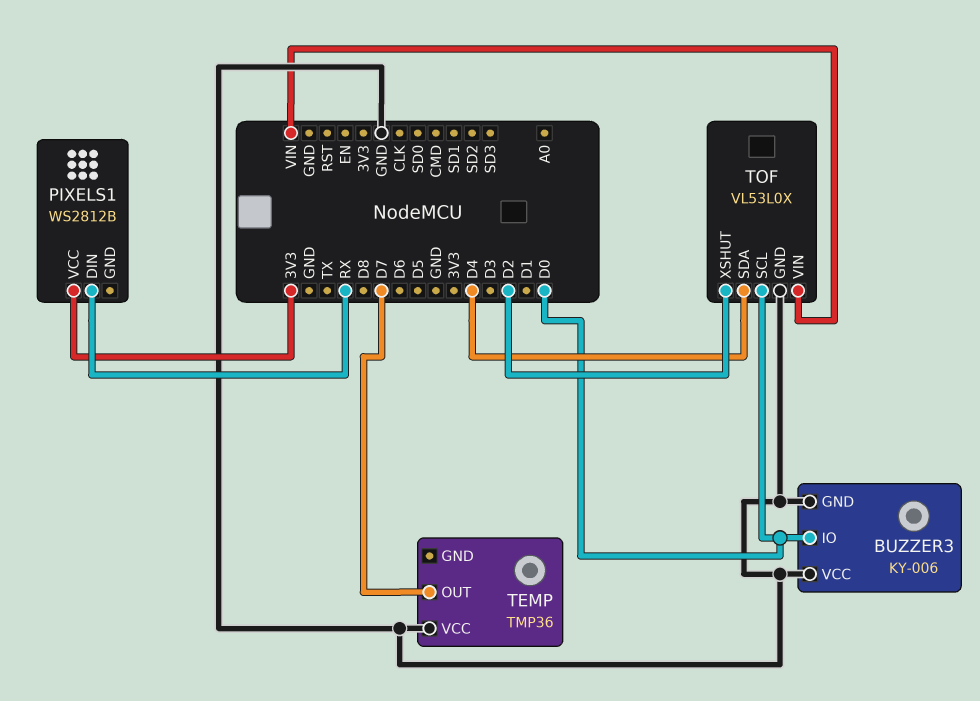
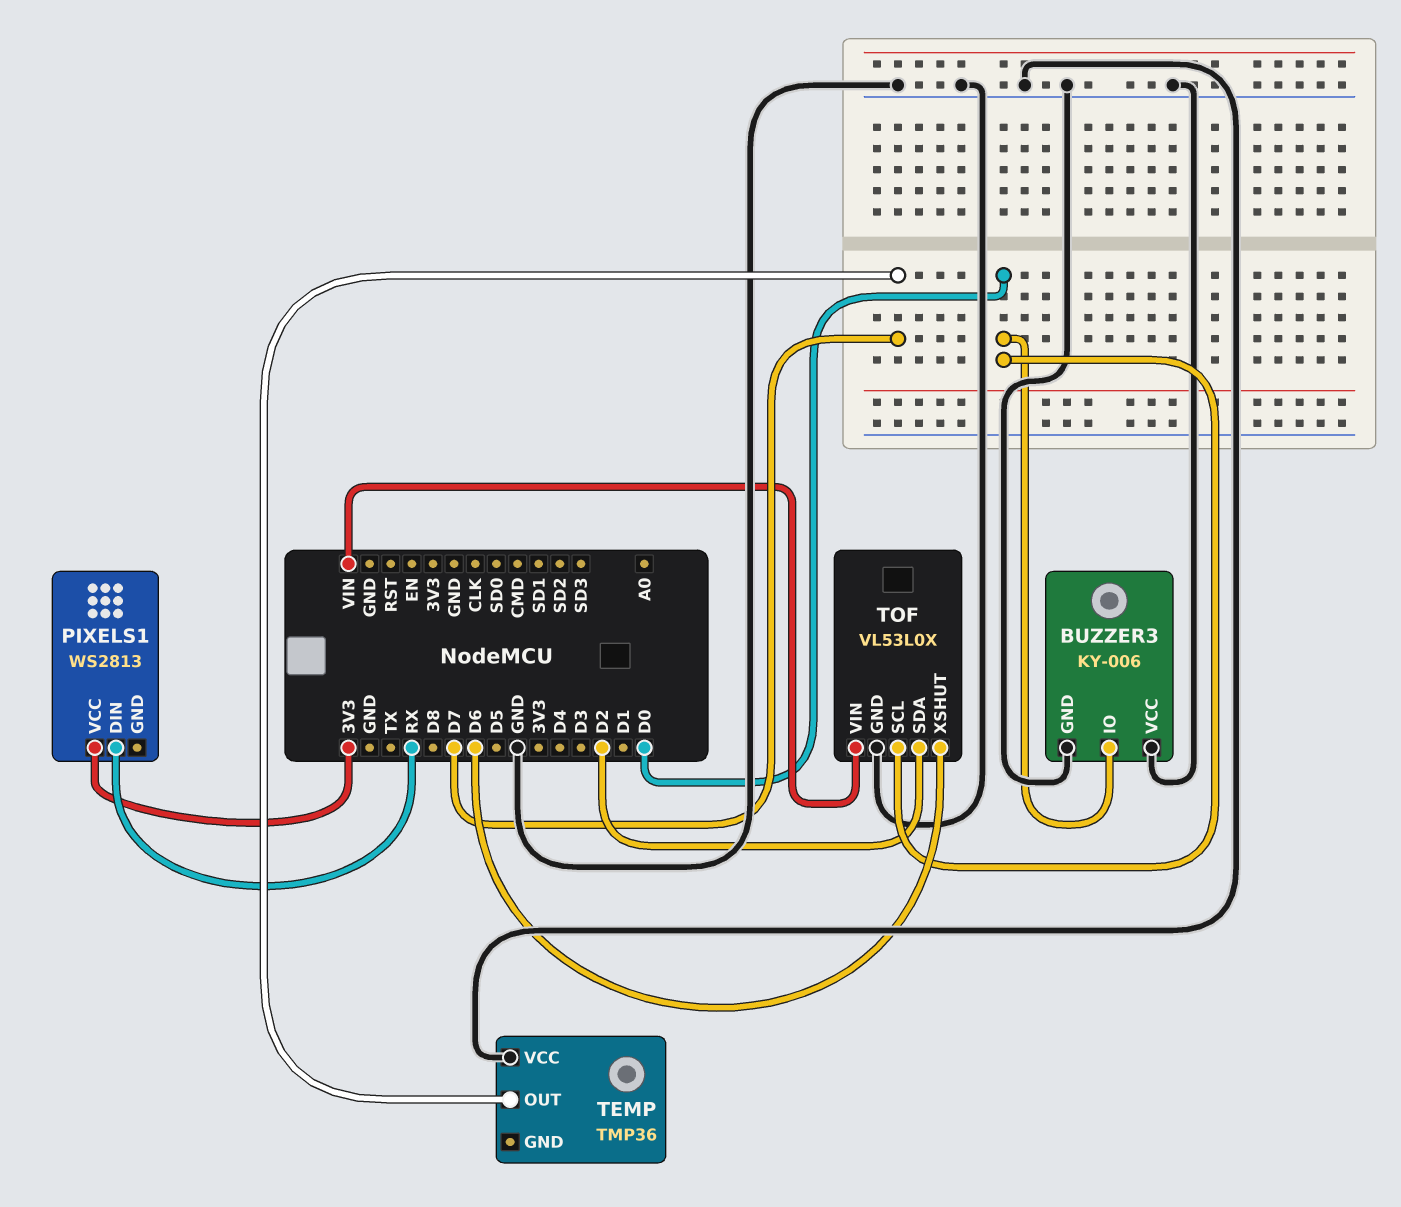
PIXELS1: WS2812B -> WS2813
TOF pin SDA: D4 -> D2
TOF pin XSHUT: D2 -> D6

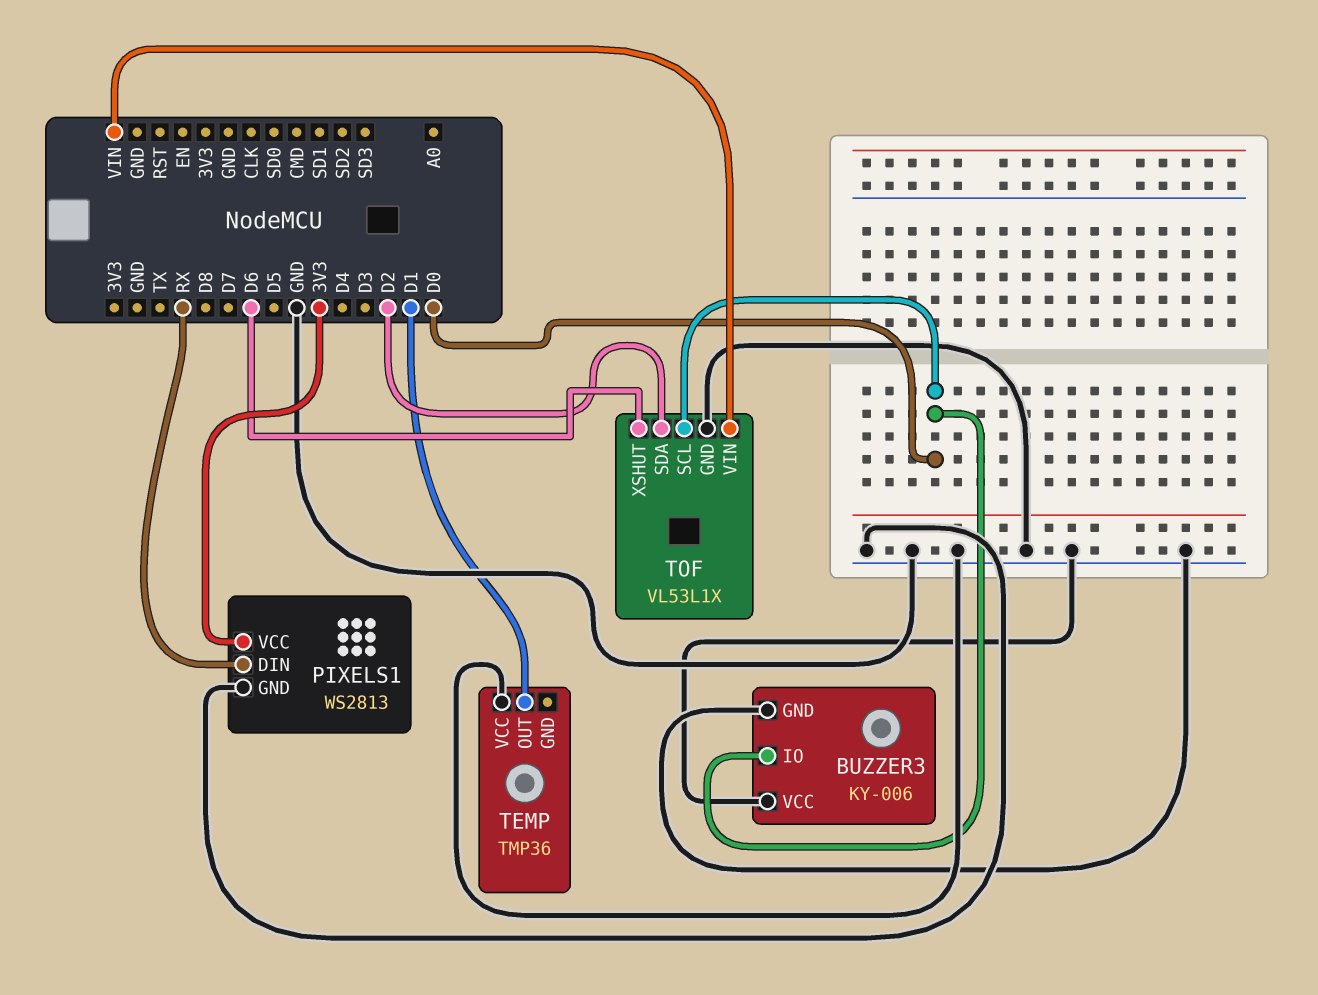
PIXELS1 pin GND: none -> GND
TEMP pin OUT: D7 -> D1
TOF: VL53L0X -> VL53L1X

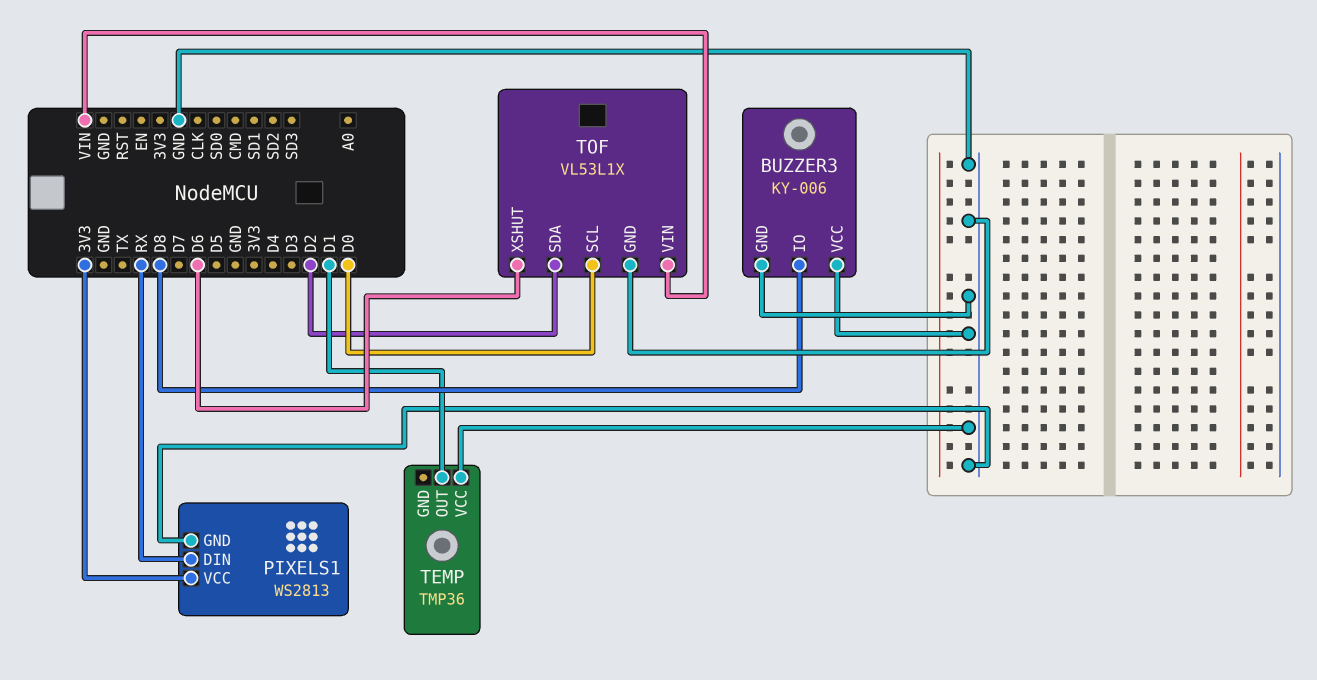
BUZZER3 pin IO: D0 -> D8

